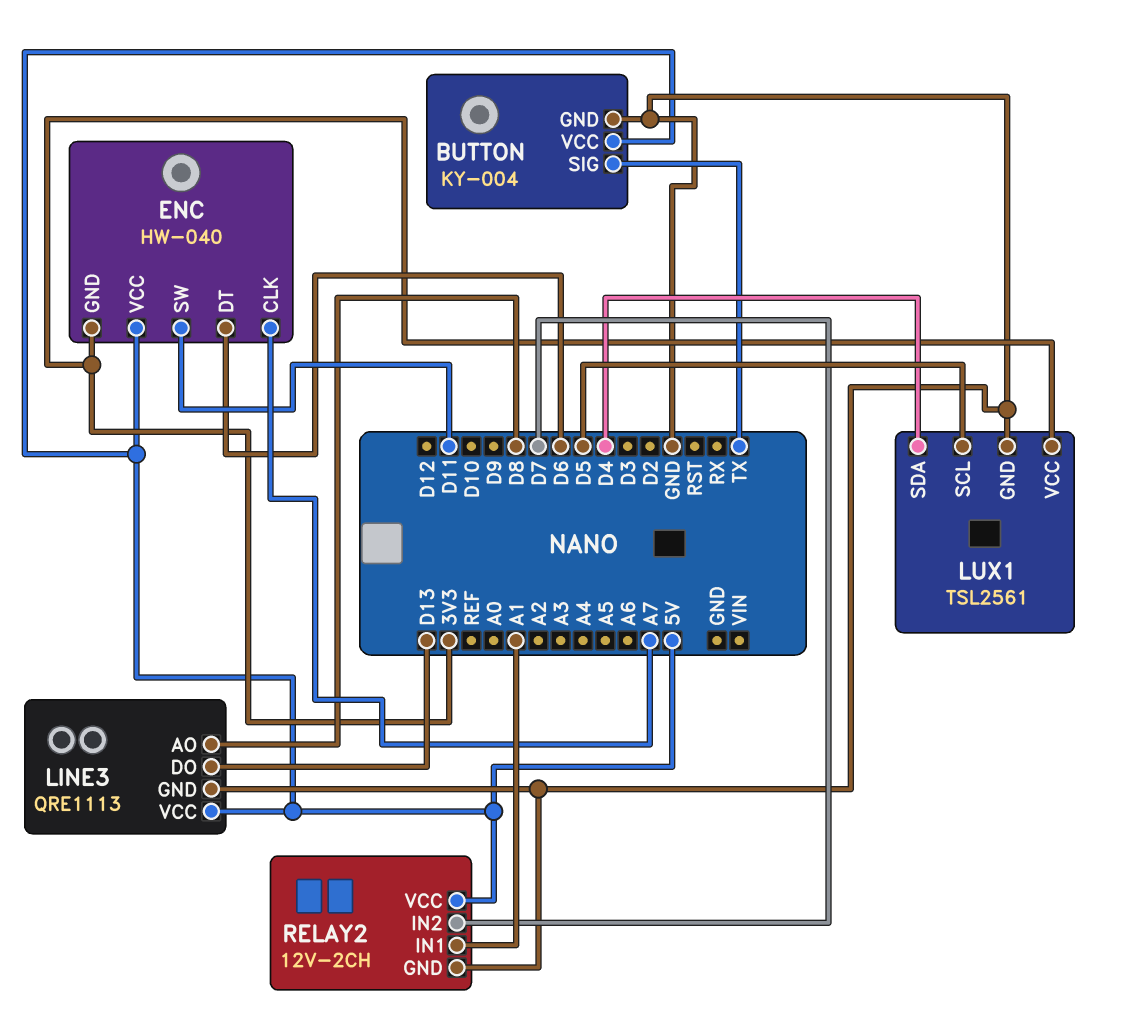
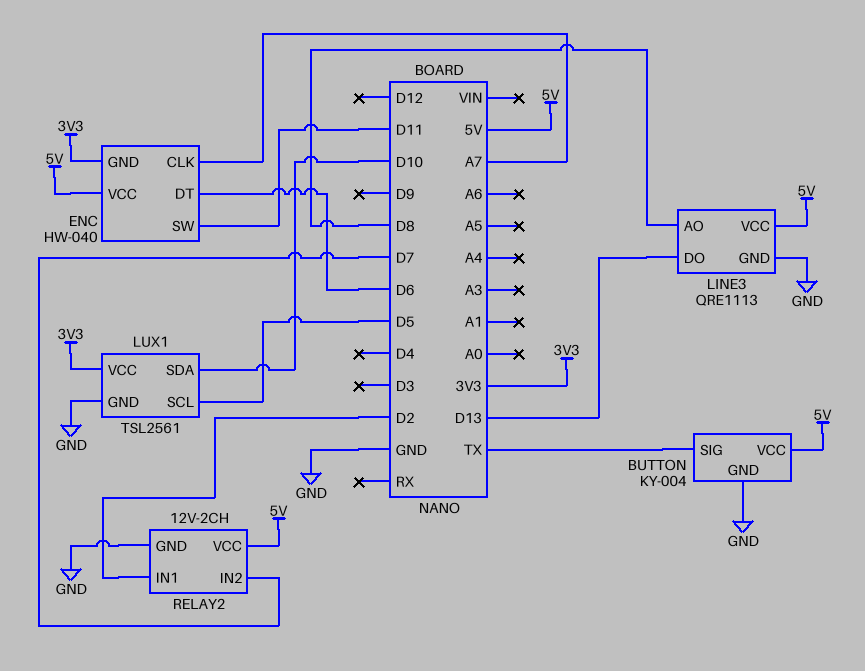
LUX1 pin SDA: D4 -> D10
RELAY2 pin IN1: A1 -> D2

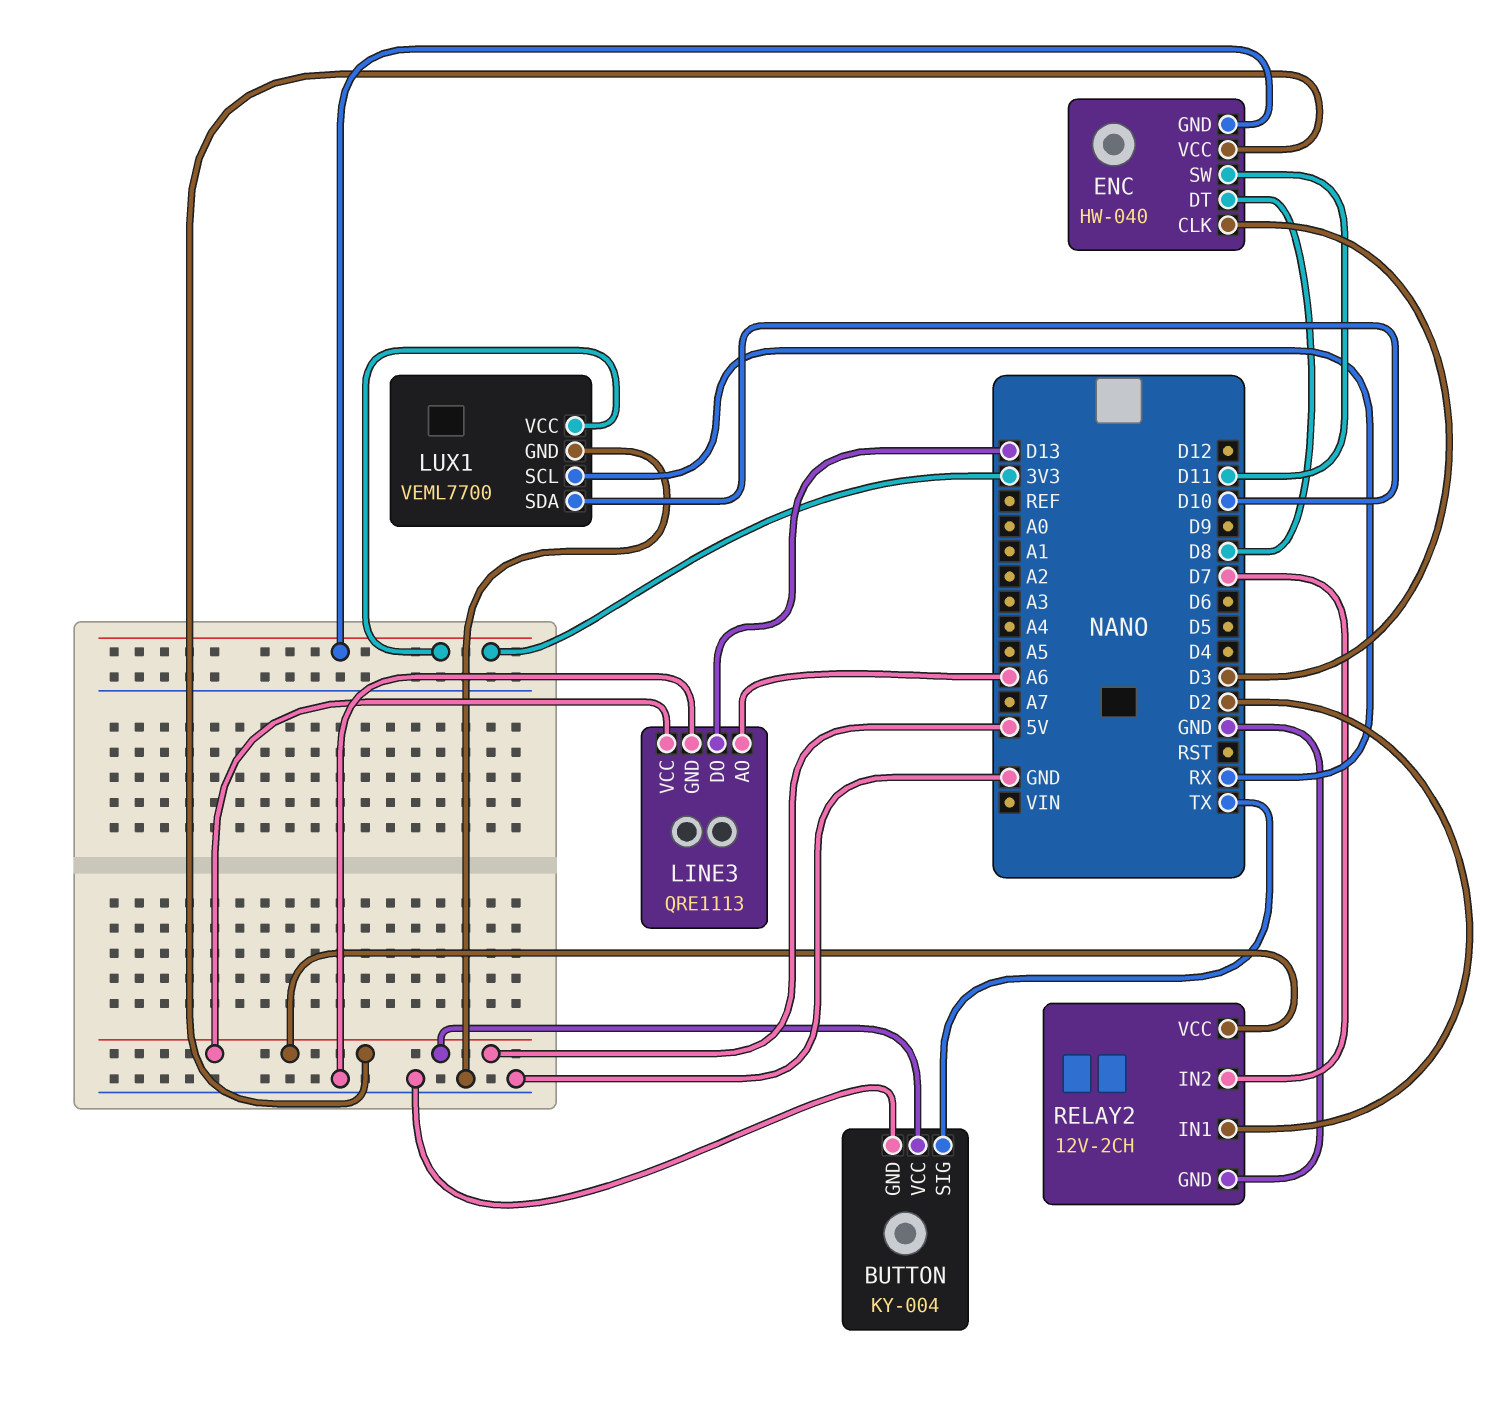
ENC pin CLK: A7 -> D3
ENC pin DT: D6 -> D8
LINE3 pin AO: D8 -> A6
LUX1: TSL2561 -> VEML7700
LUX1 pin SCL: D5 -> RX

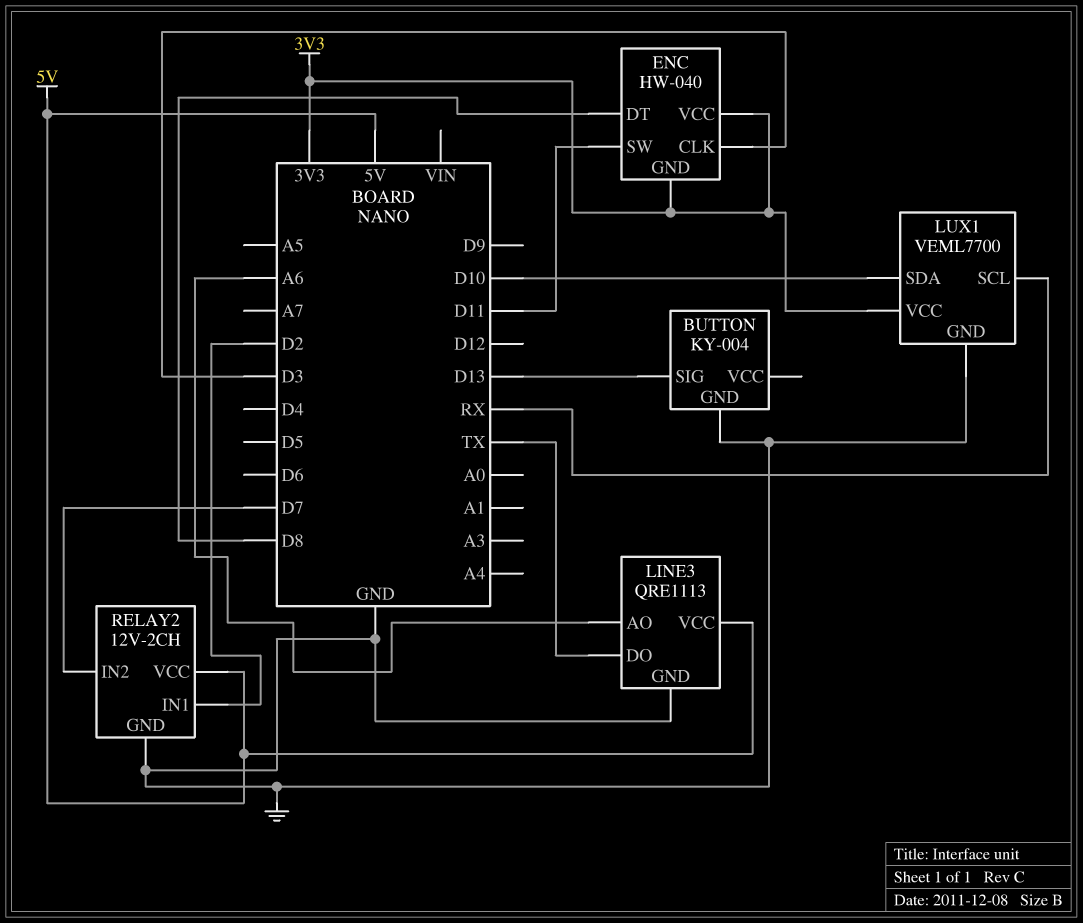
BUTTON pin SIG: TX -> D13
BUTTON pin VCC: 5V -> none
ENC pin VCC: 5V -> 3V3
LINE3 pin DO: D13 -> TX

